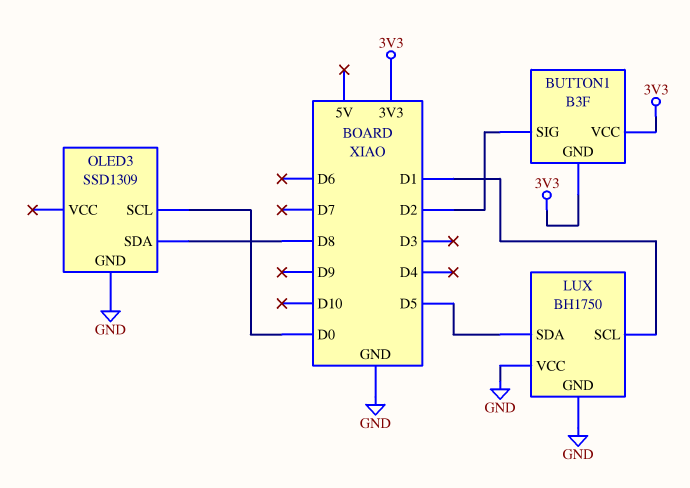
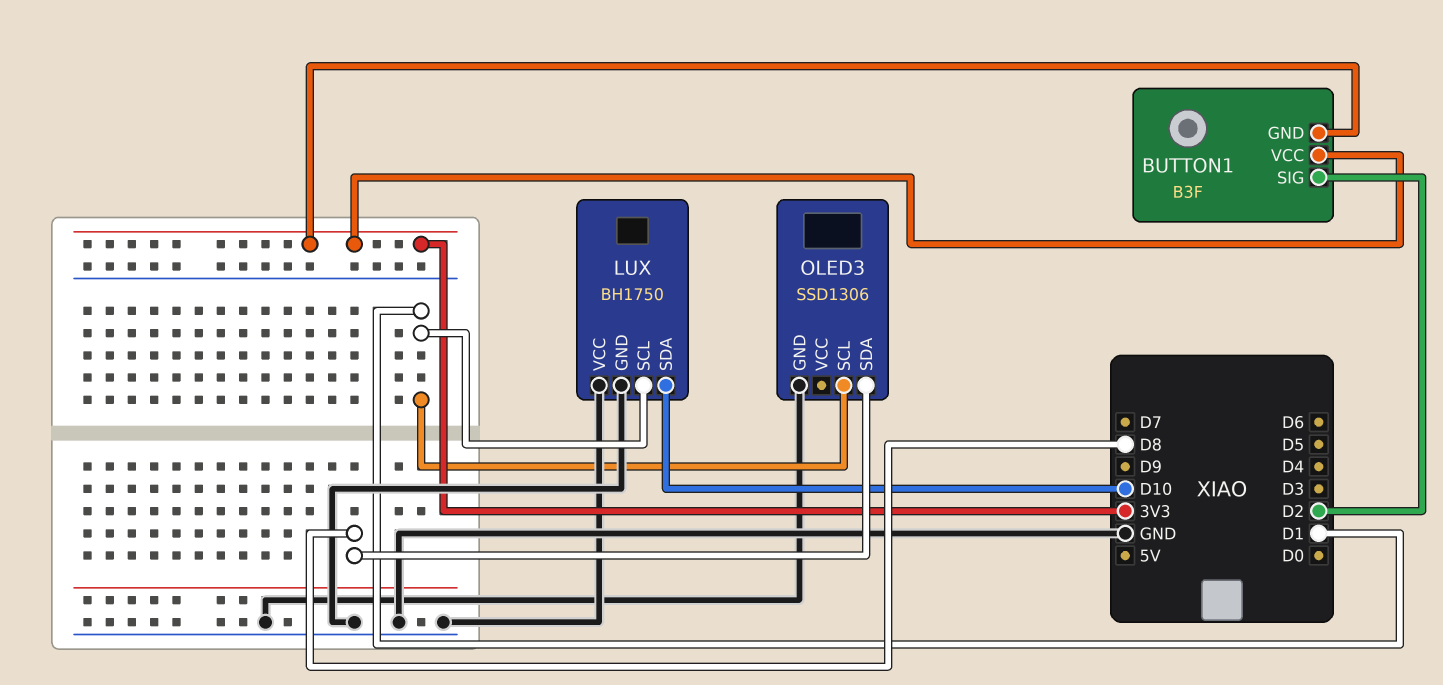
LUX pin SDA: D5 -> D10
OLED3: SSD1309 -> SSD1306
OLED3 pin SCL: D0 -> D1

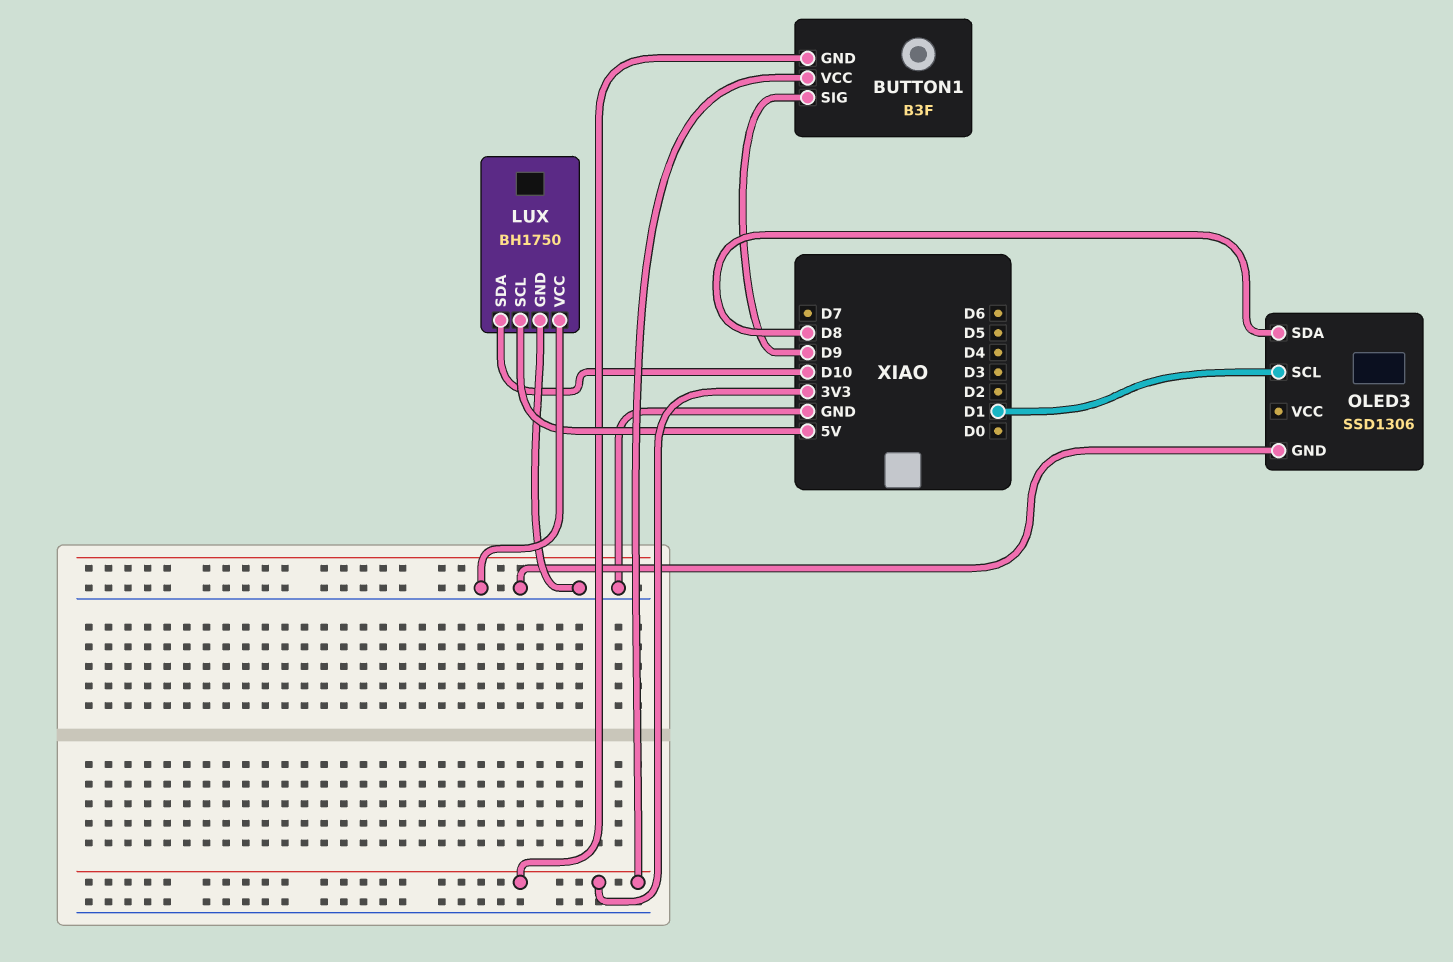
BUTTON1 pin SIG: D2 -> D9
LUX pin SCL: D1 -> 5V

